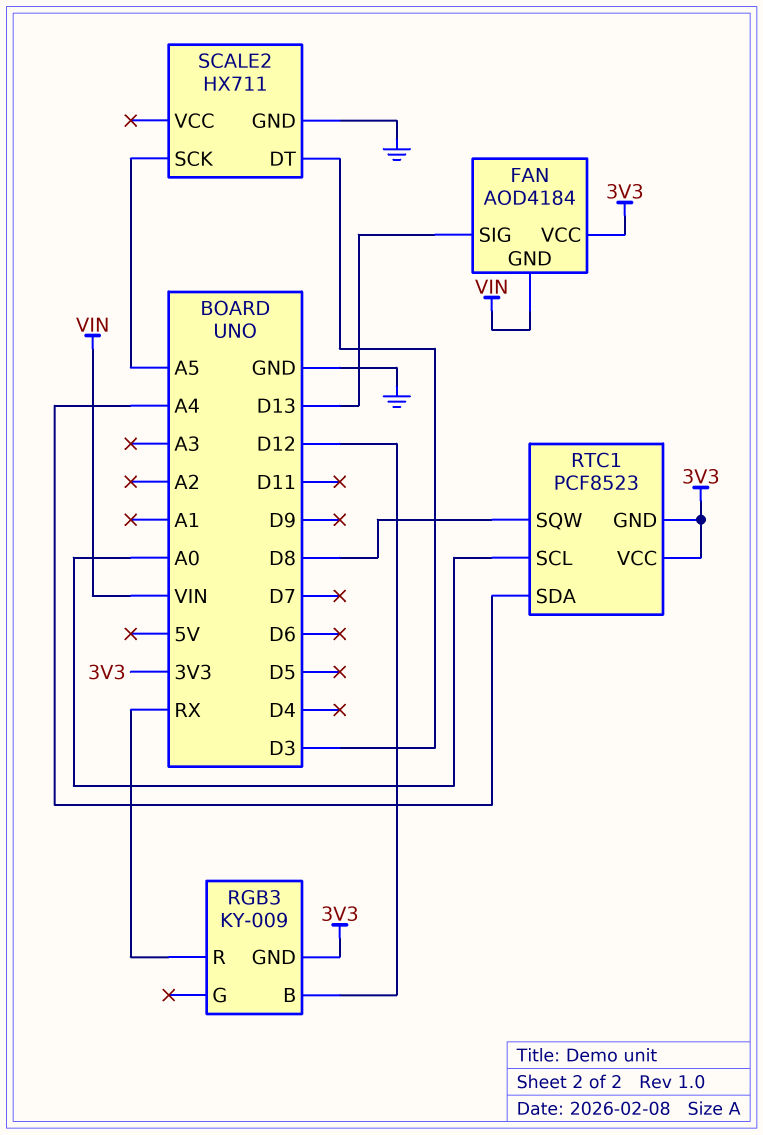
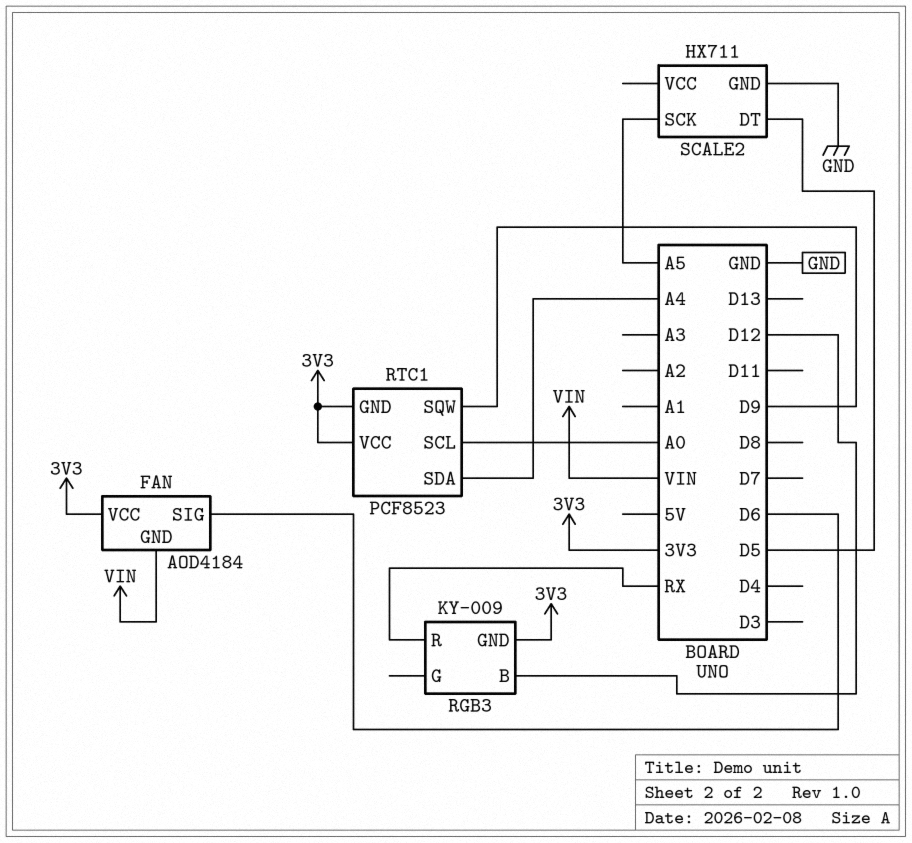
FAN pin SIG: D13 -> D6
RTC1 pin SQW: D8 -> D9
SCALE2 pin DT: D3 -> D5

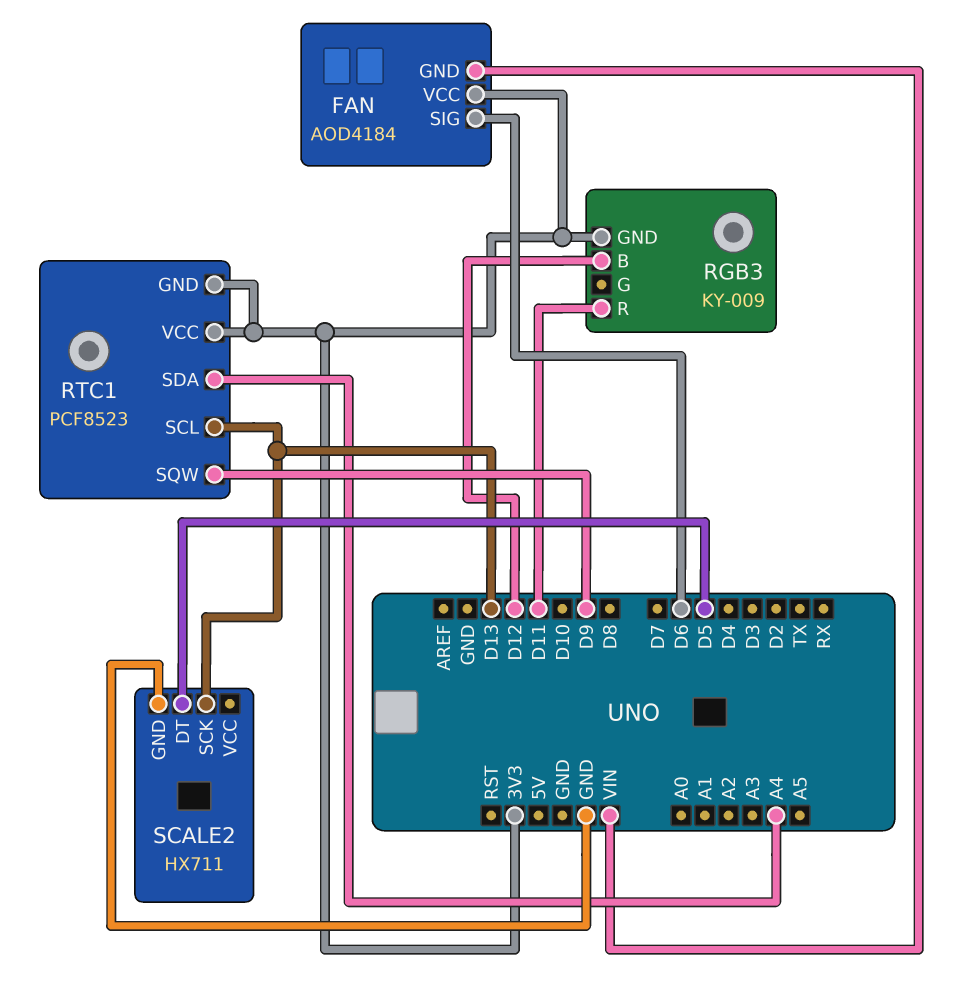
RGB3 pin R: RX -> D11
RTC1 pin SCL: A0 -> D13
SCALE2 pin SCK: A5 -> D13

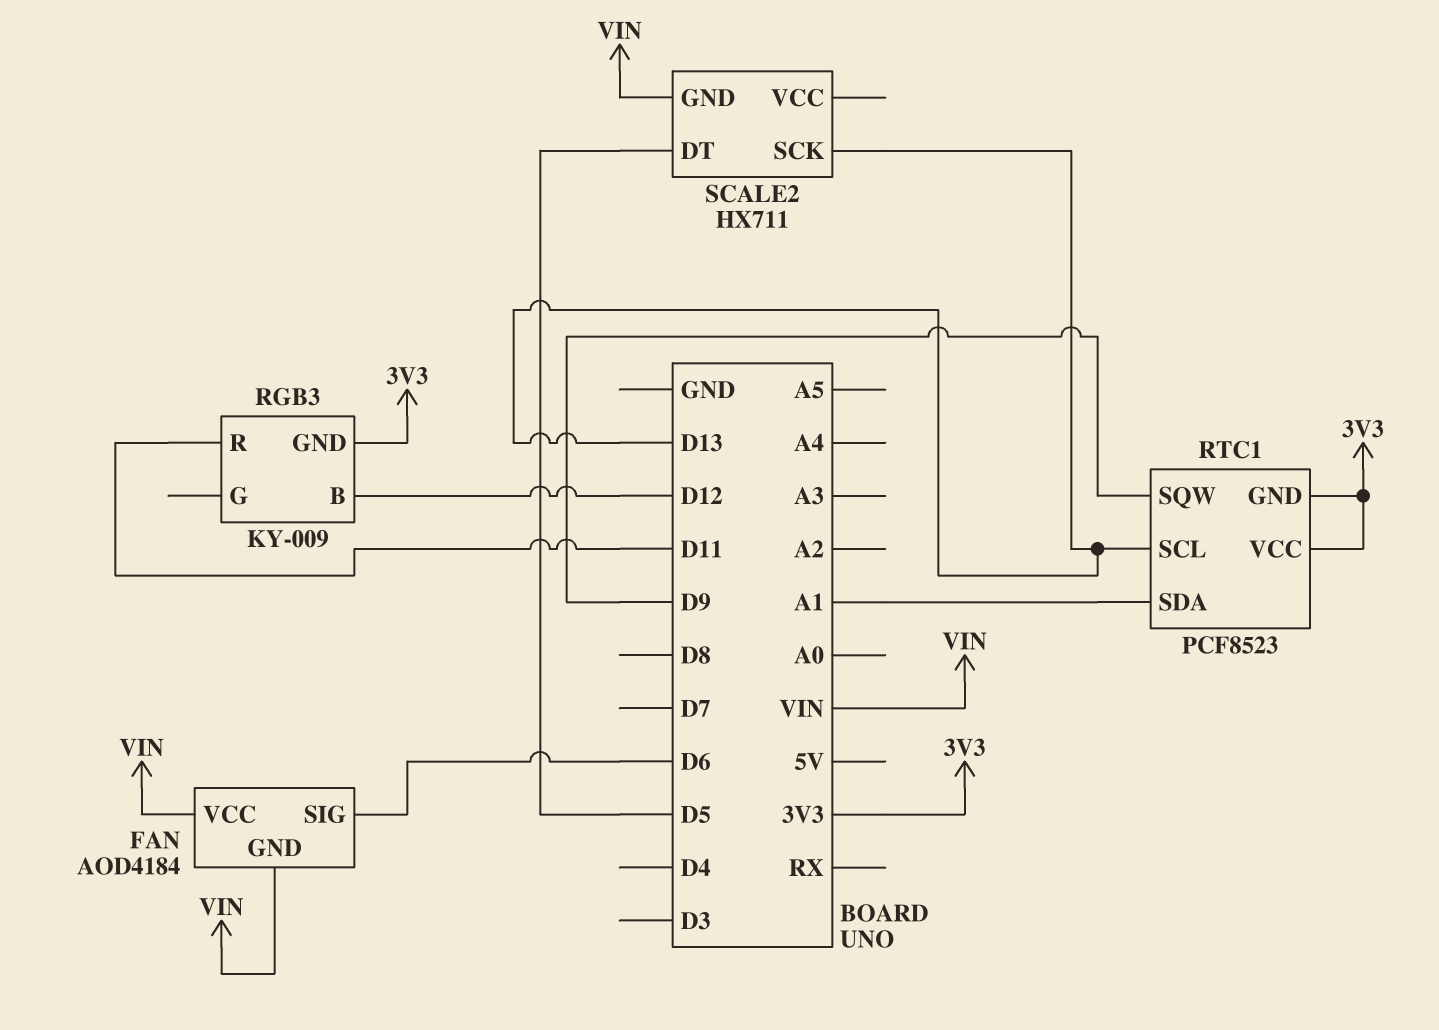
FAN pin VCC: 3V3 -> VIN
RTC1 pin SDA: A4 -> A1
SCALE2 pin GND: GND -> VIN

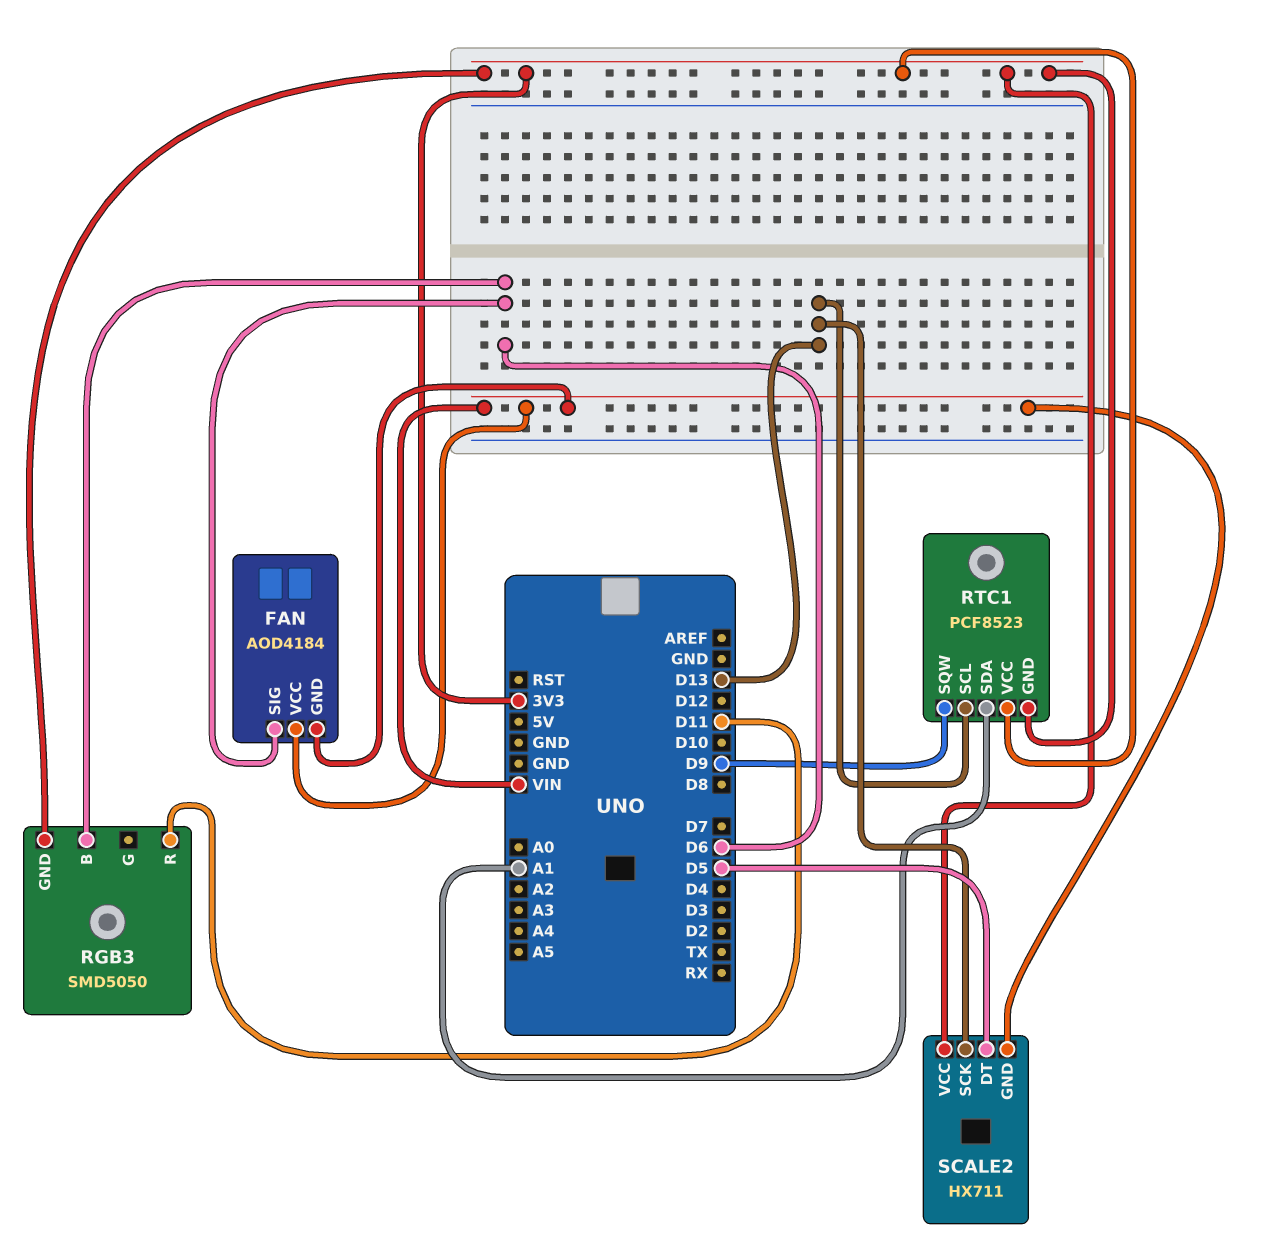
RGB3: KY-009 -> SMD5050
RGB3 pin B: D12 -> D6
SCALE2 pin VCC: none -> 3V3

